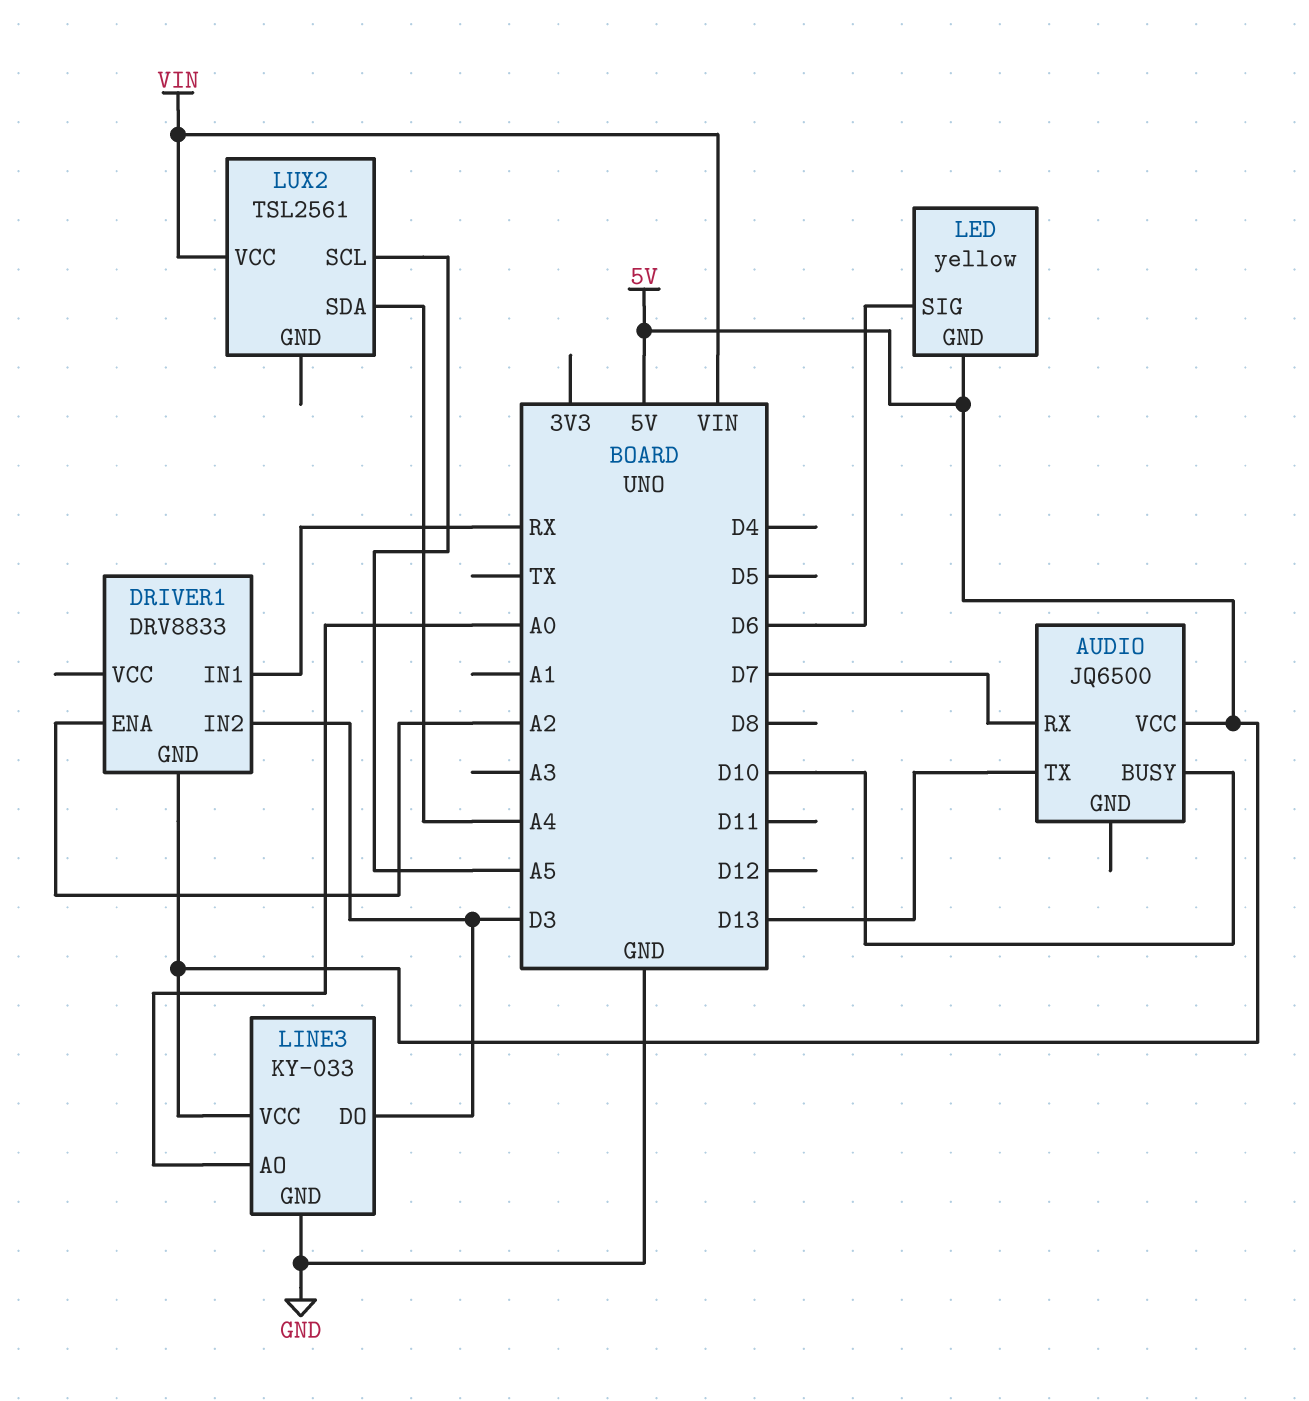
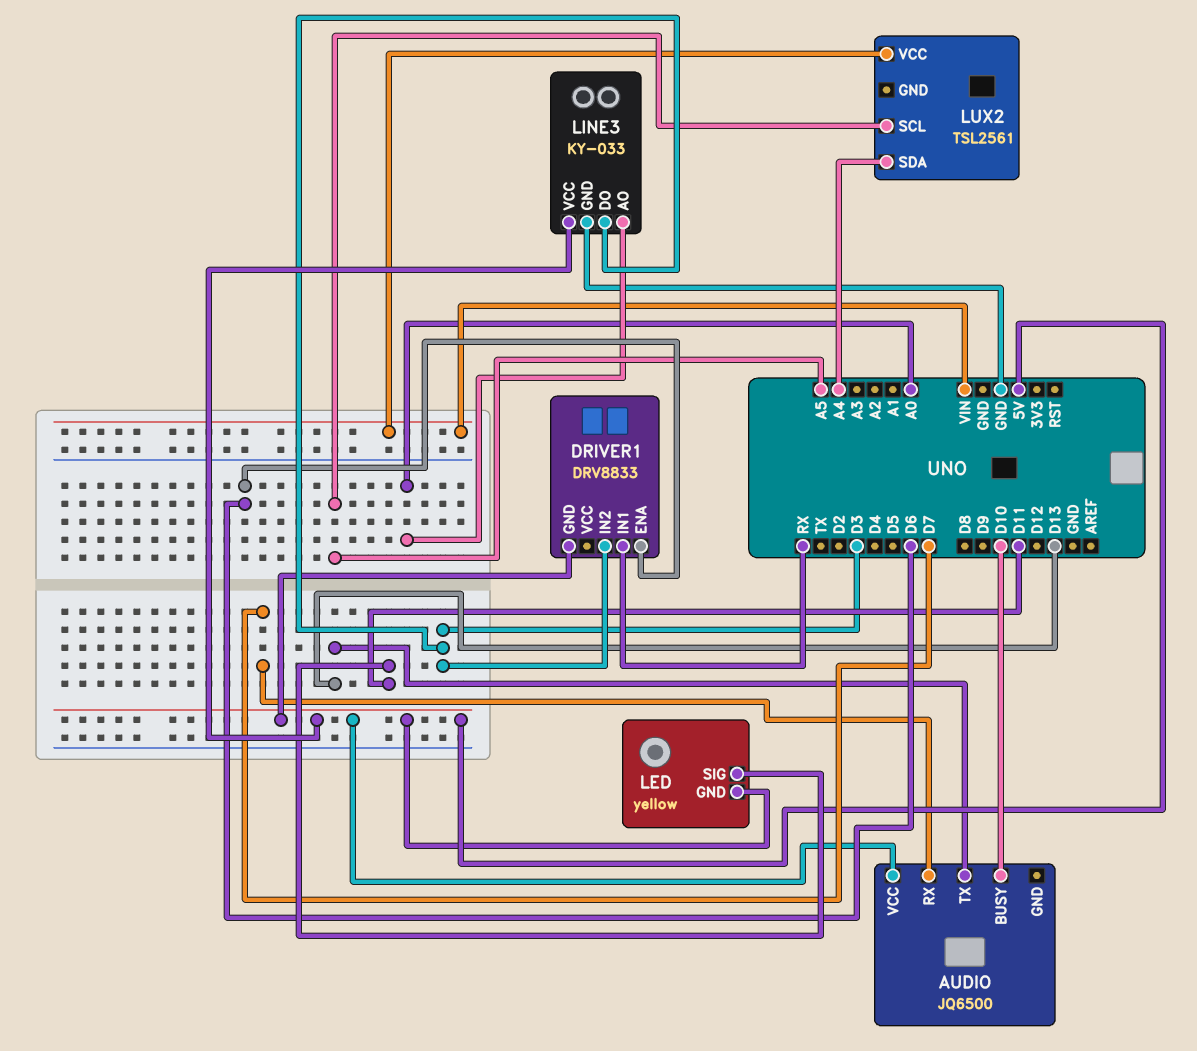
DRIVER1 pin ENA: A2 -> D6
LED pin SIG: D6 -> D11

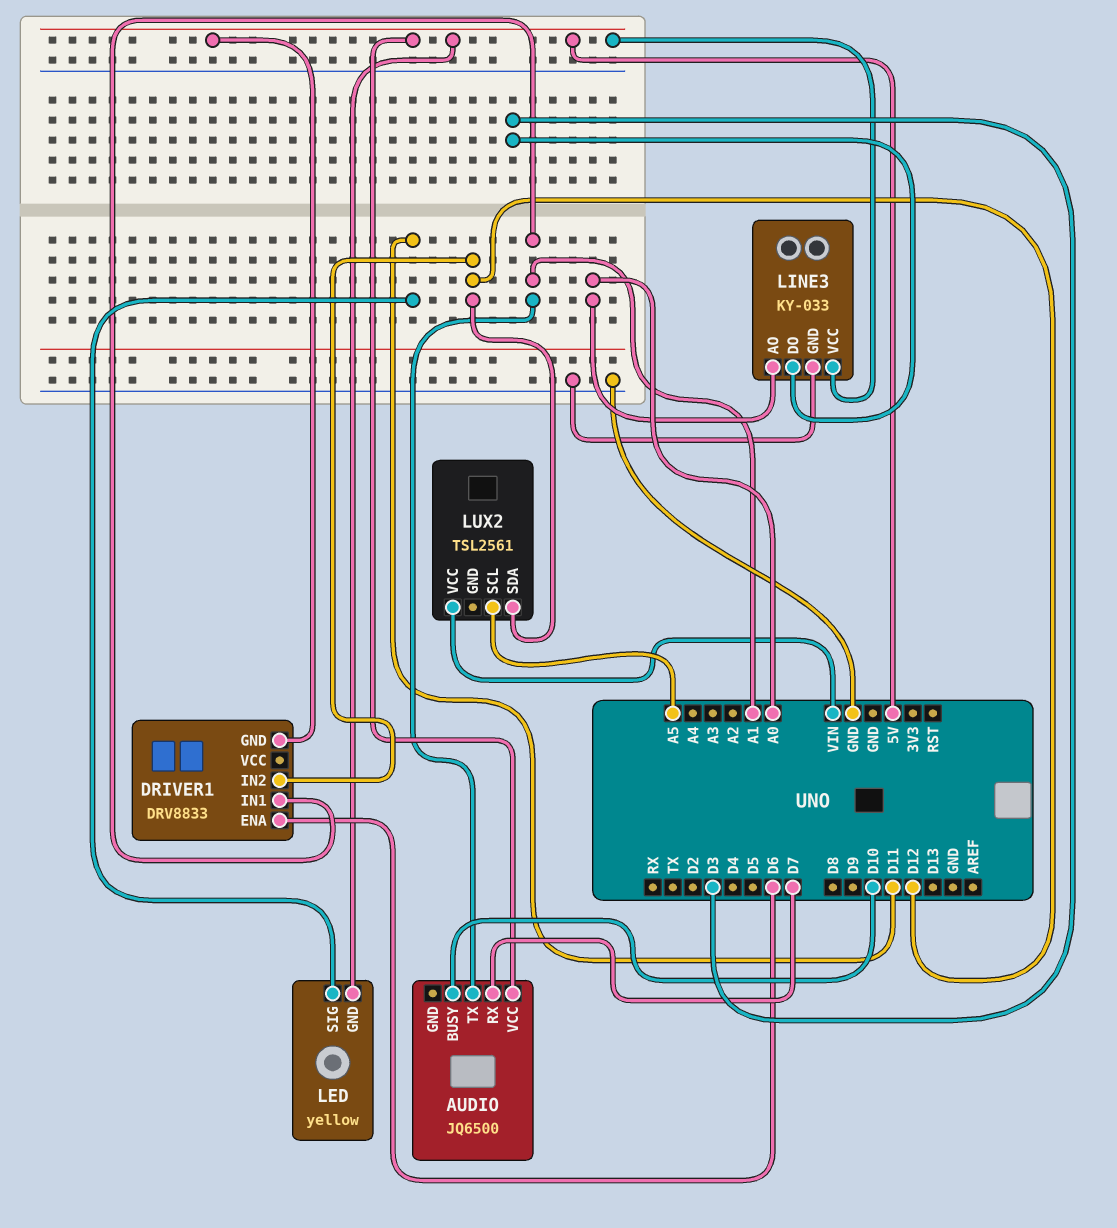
AUDIO pin TX: D13 -> A1
DRIVER1 pin IN1: RX -> A1
DRIVER1 pin IN2: D3 -> D12
LUX2 pin SDA: A4 -> D12

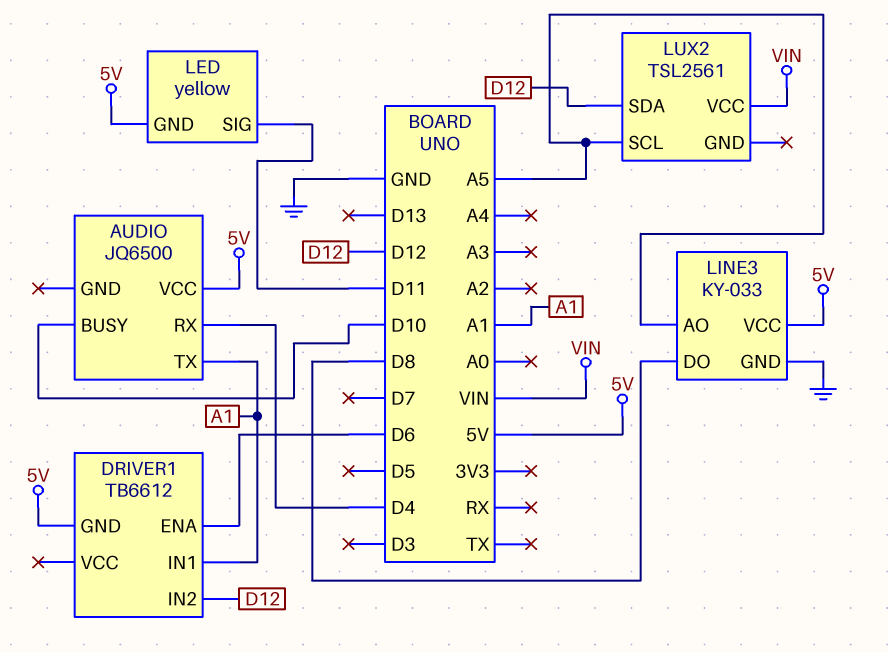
AUDIO pin RX: D7 -> D4
DRIVER1: DRV8833 -> TB6612
LINE3 pin AO: A0 -> A5
LINE3 pin DO: D3 -> D8

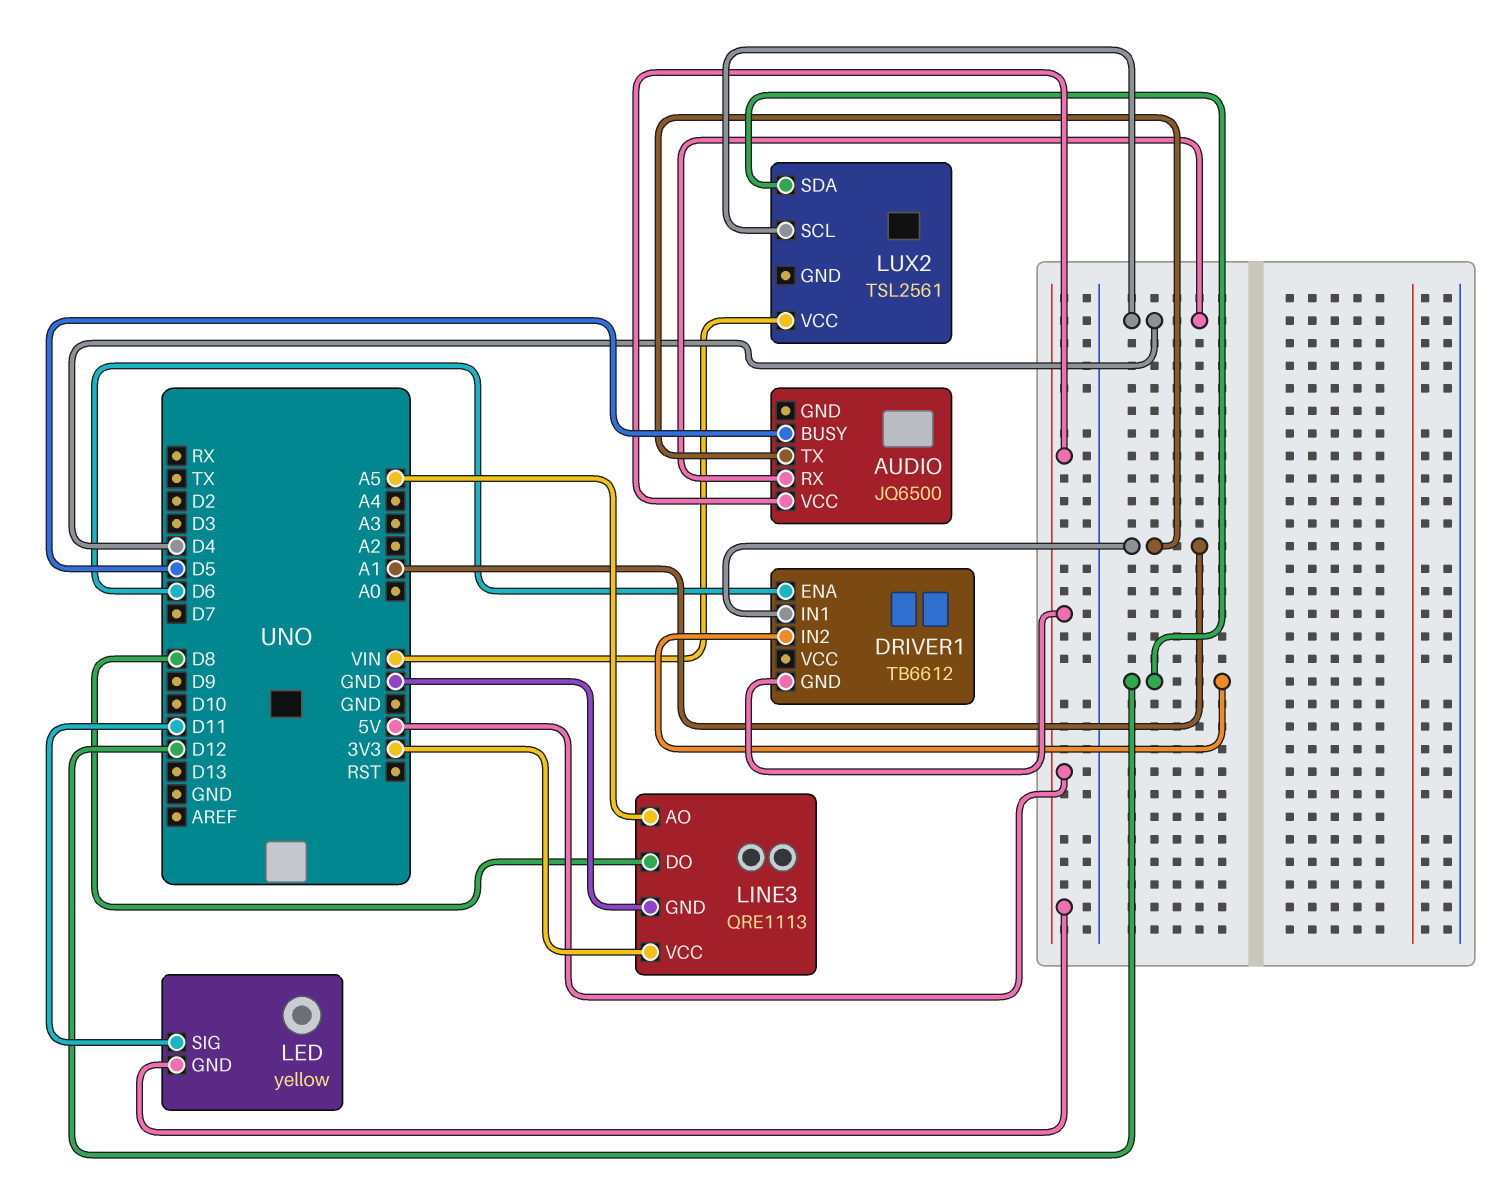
AUDIO pin BUSY: D10 -> D5
LINE3: KY-033 -> QRE1113
LINE3 pin VCC: 5V -> 3V3
LUX2 pin SCL: A5 -> D4

